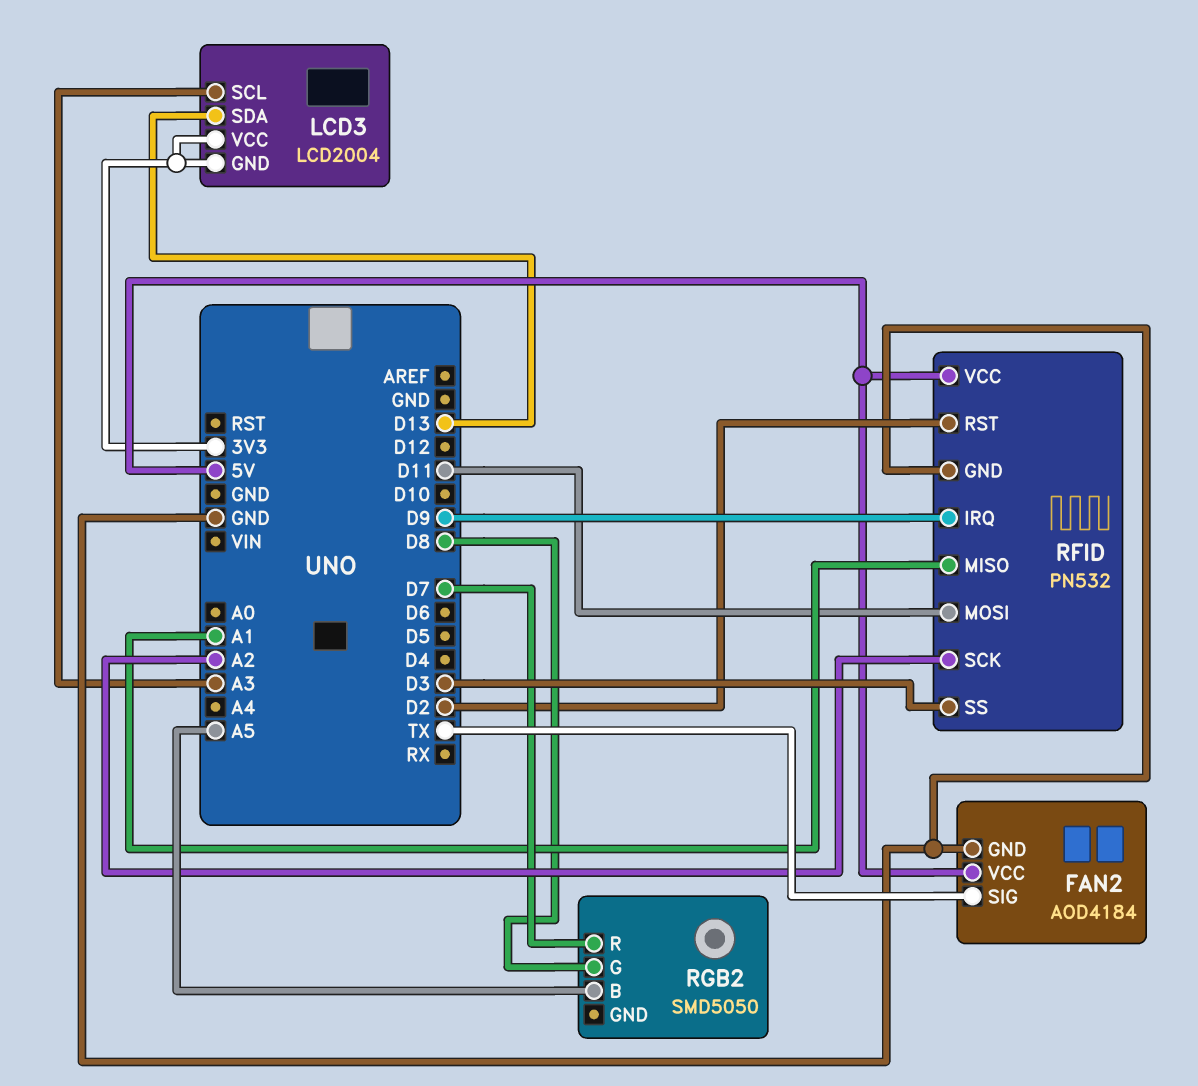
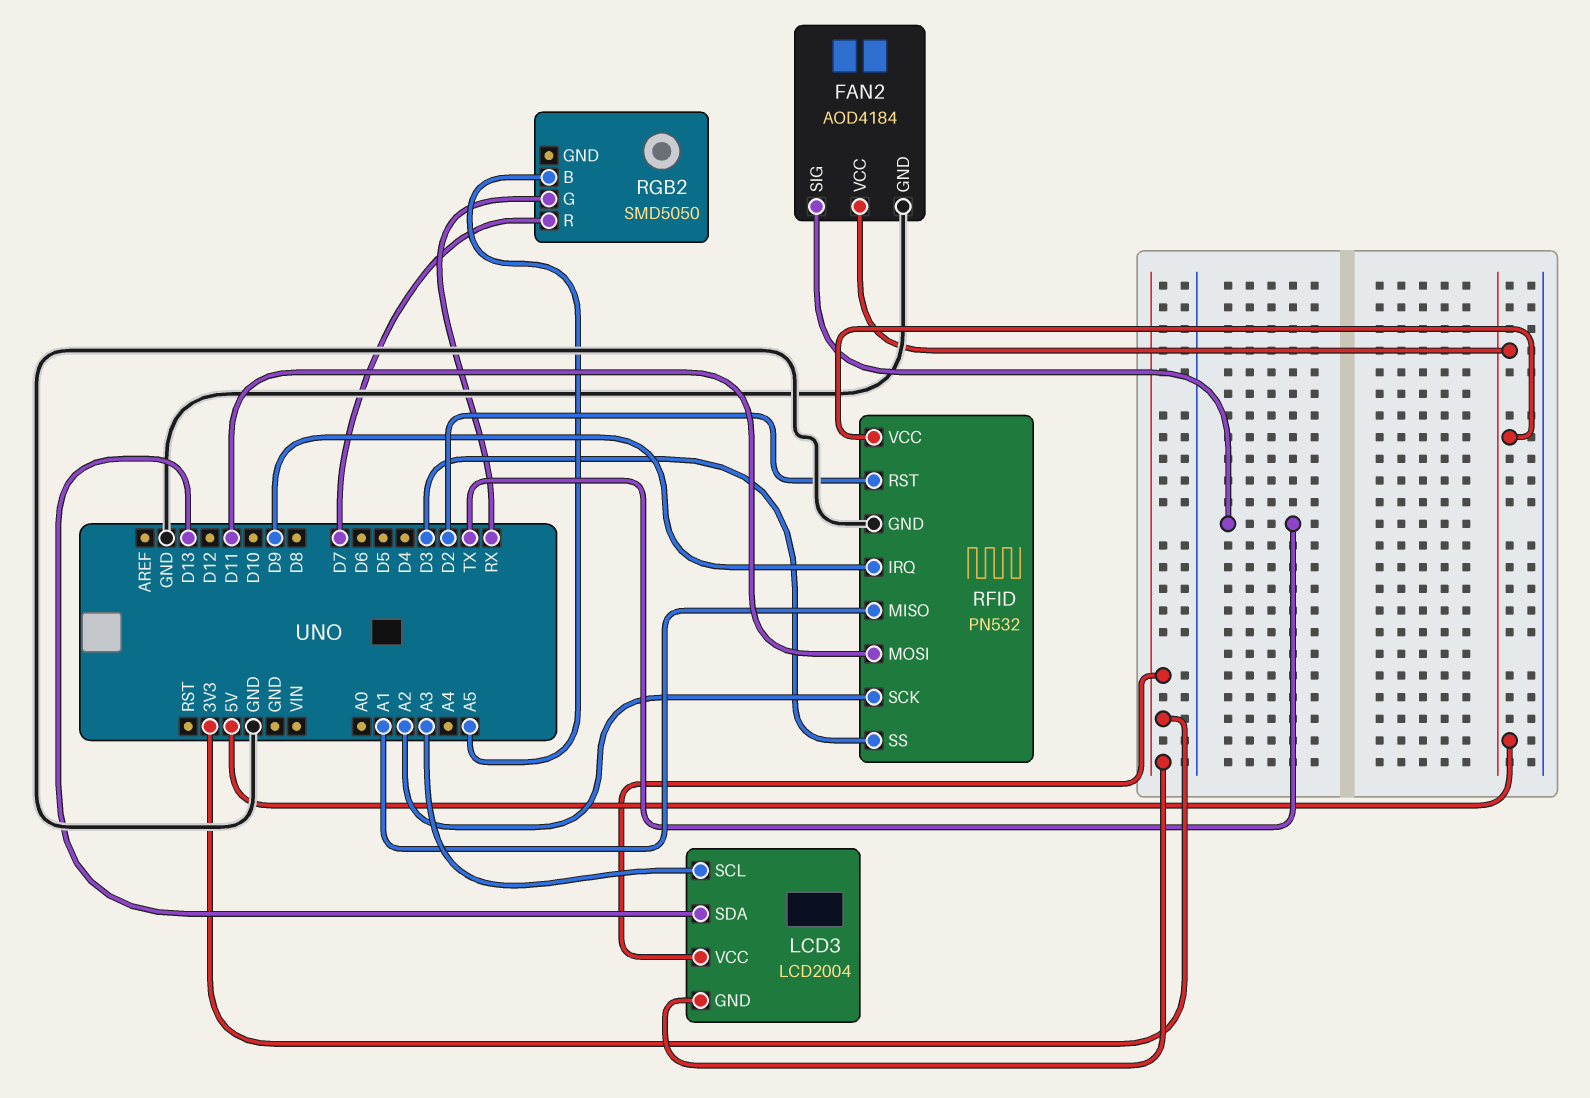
RGB2 pin G: D8 -> RX

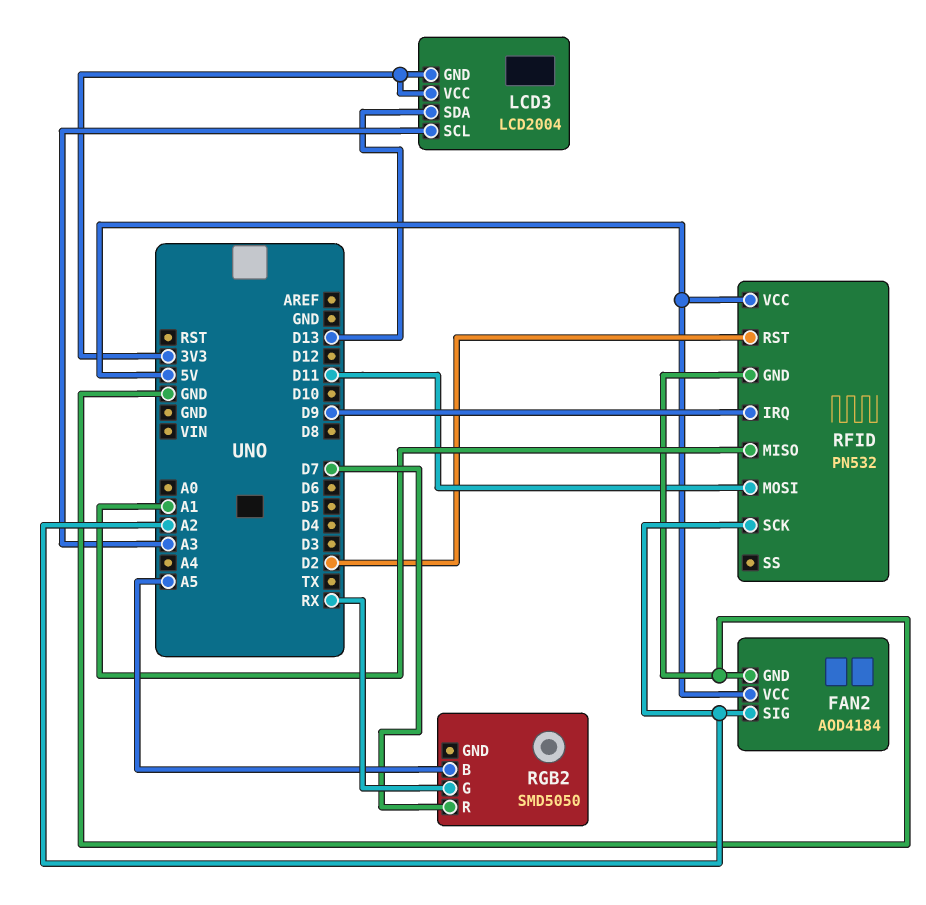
FAN2 pin SIG: TX -> A2
RFID pin SS: D3 -> none

